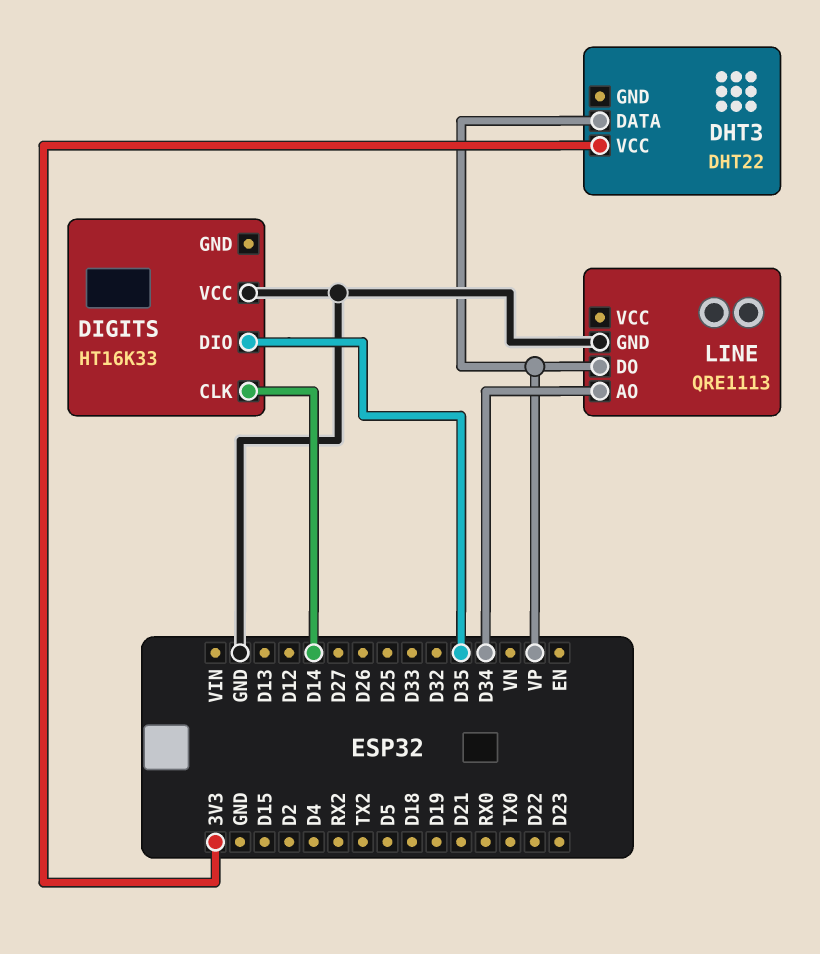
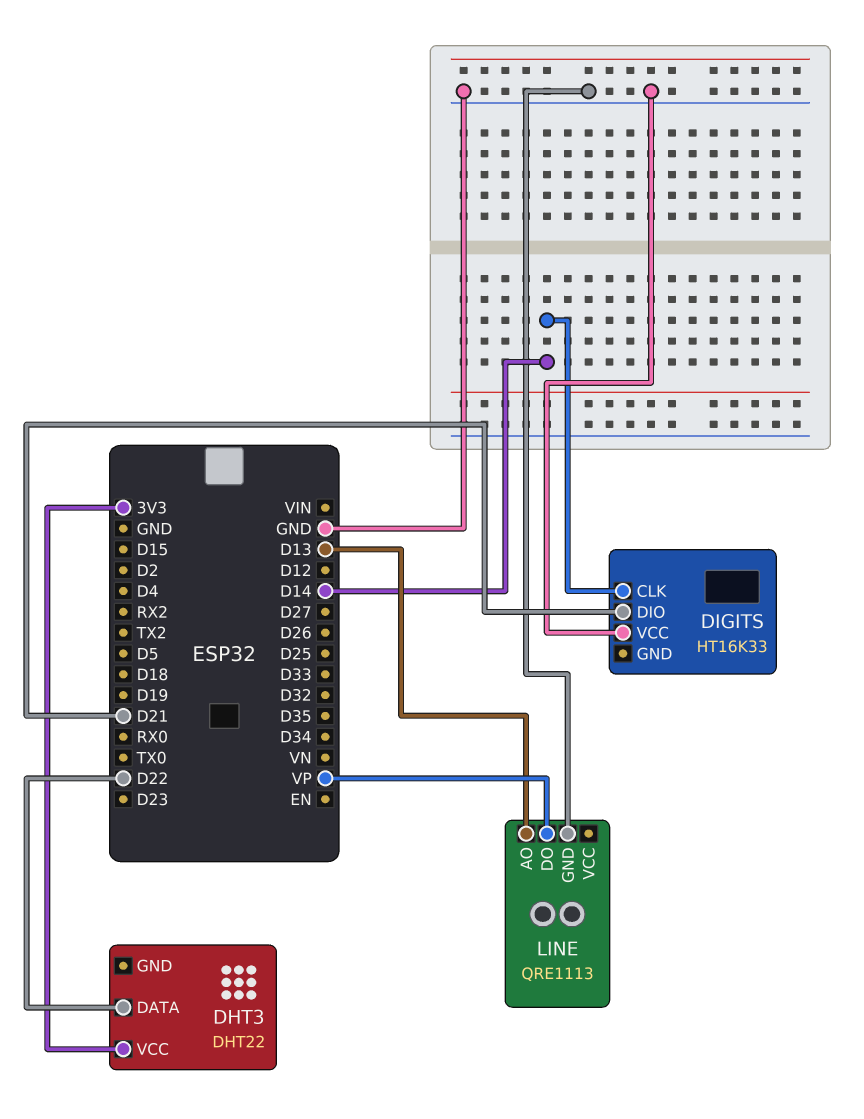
DHT3 pin DATA: VP -> D22
DIGITS pin DIO: D35 -> D21
LINE pin AO: D34 -> D13

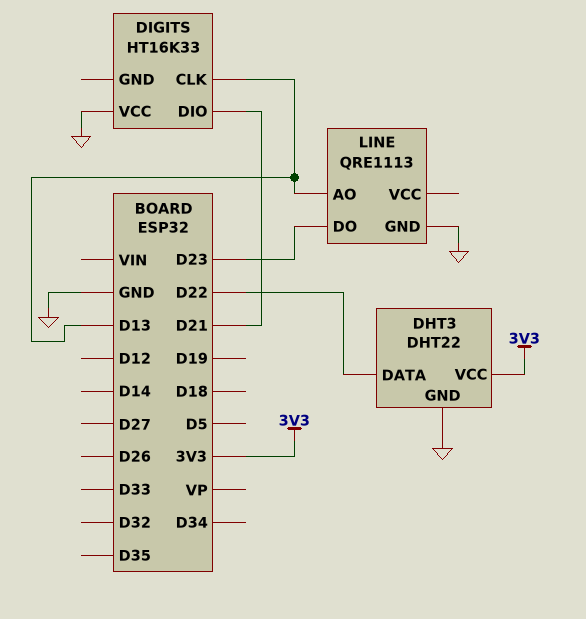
DHT3 pin GND: none -> GND
DIGITS pin CLK: D14 -> D13
LINE pin DO: VP -> D23

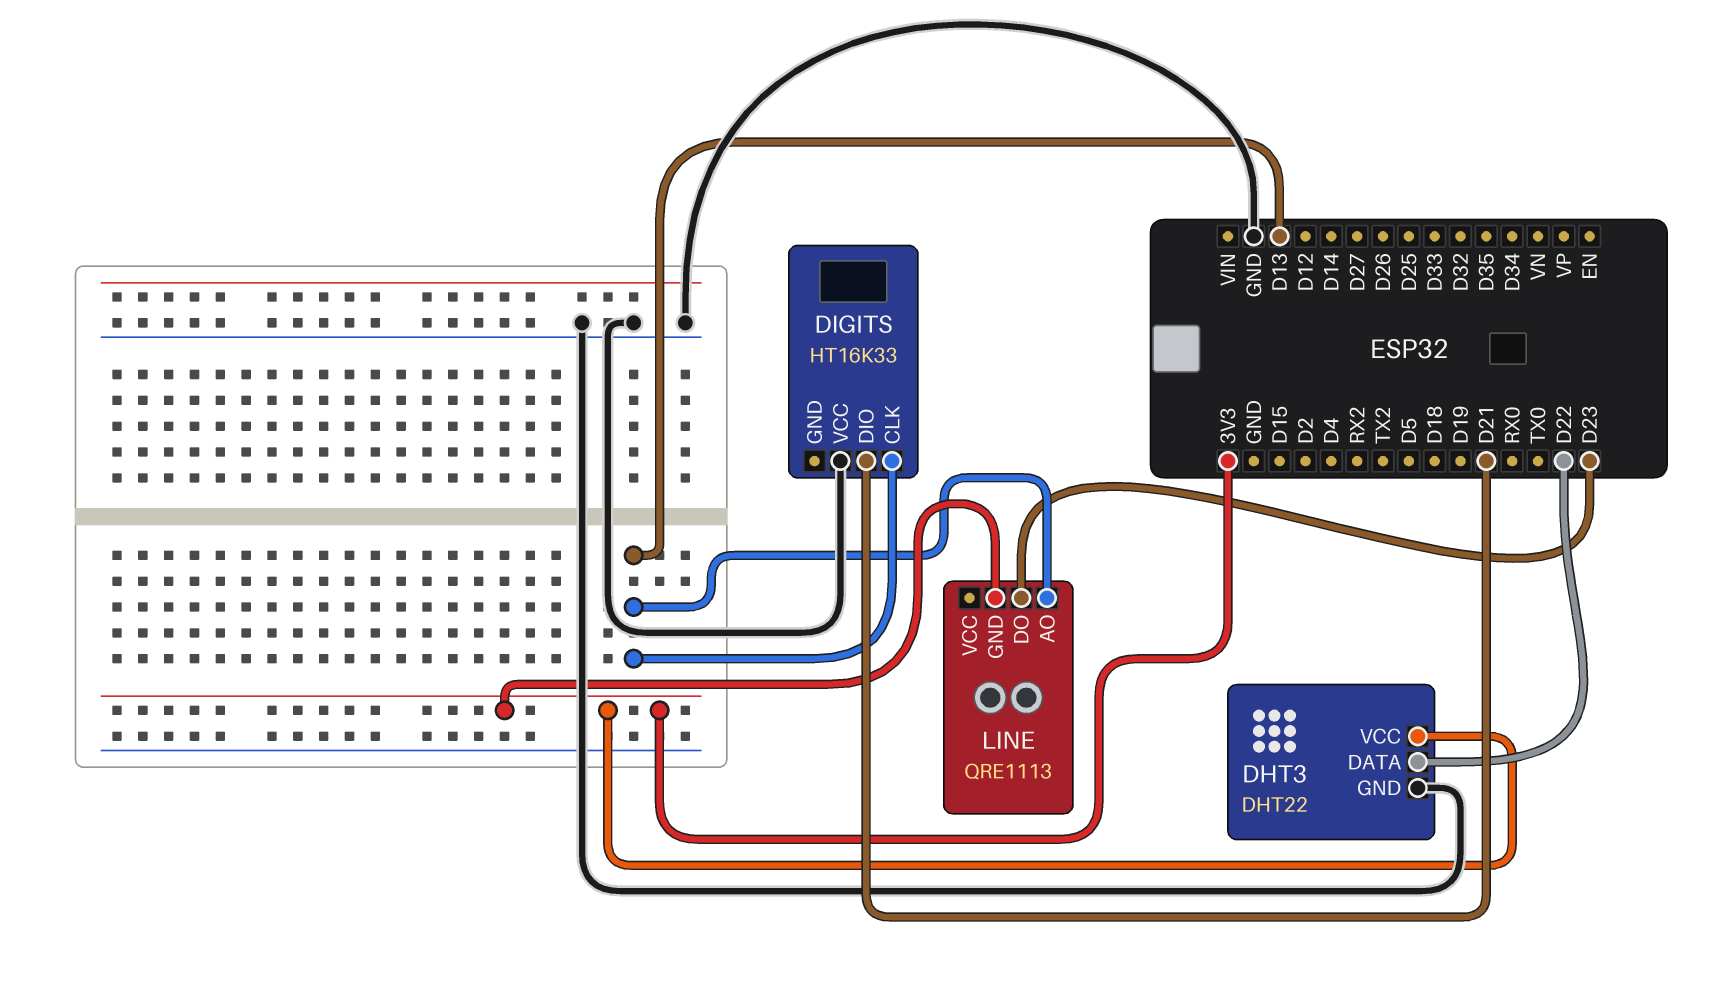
LINE pin GND: GND -> 3V3

